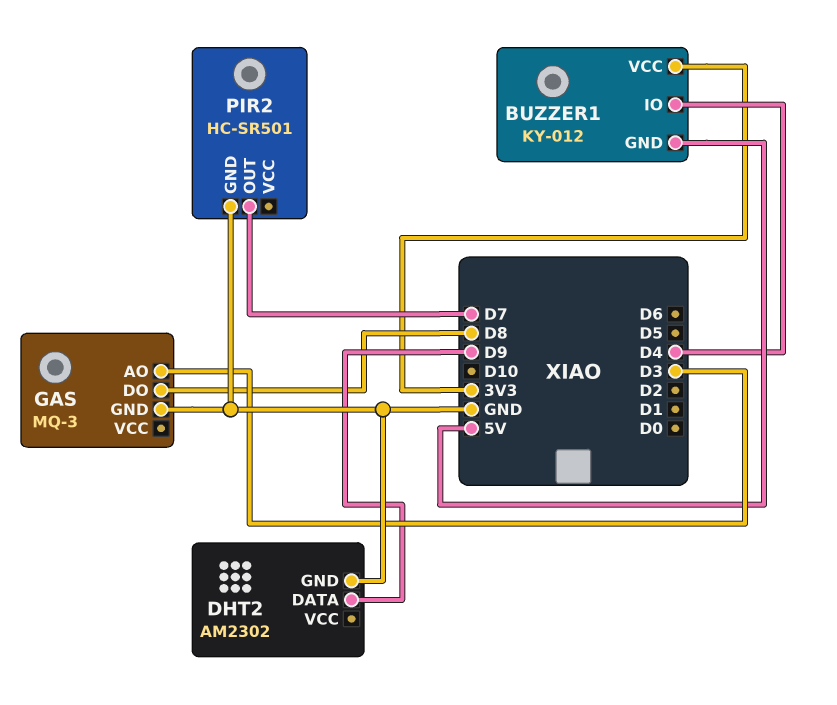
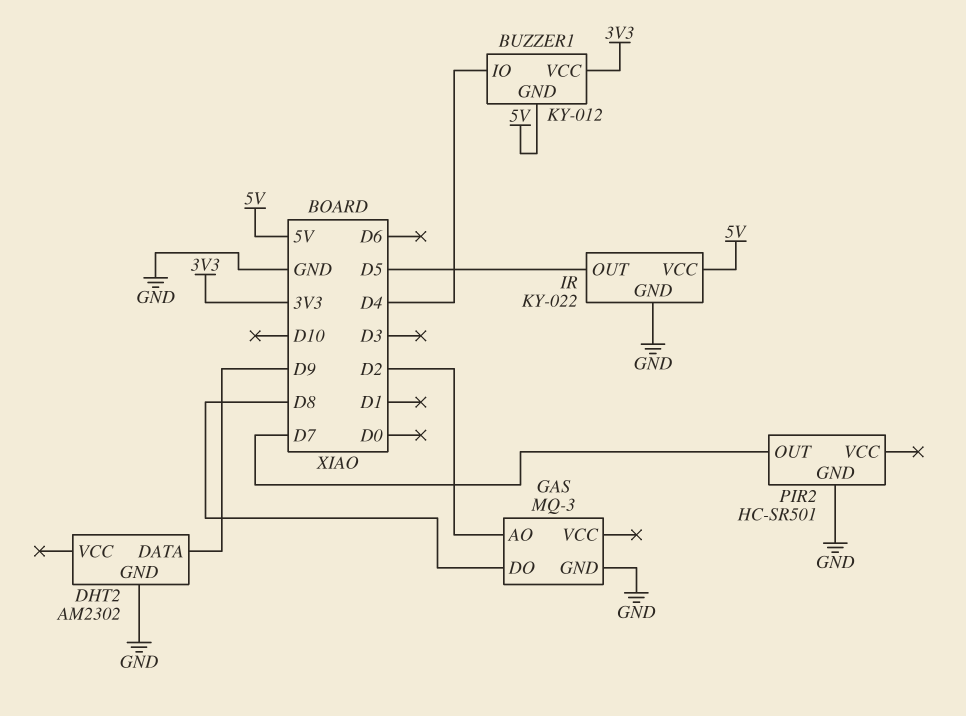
GAS pin AO: D3 -> D2
IR: none -> KY-022
IR pin GND: none -> GND
IR pin OUT: none -> D5
IR pin VCC: none -> 5V

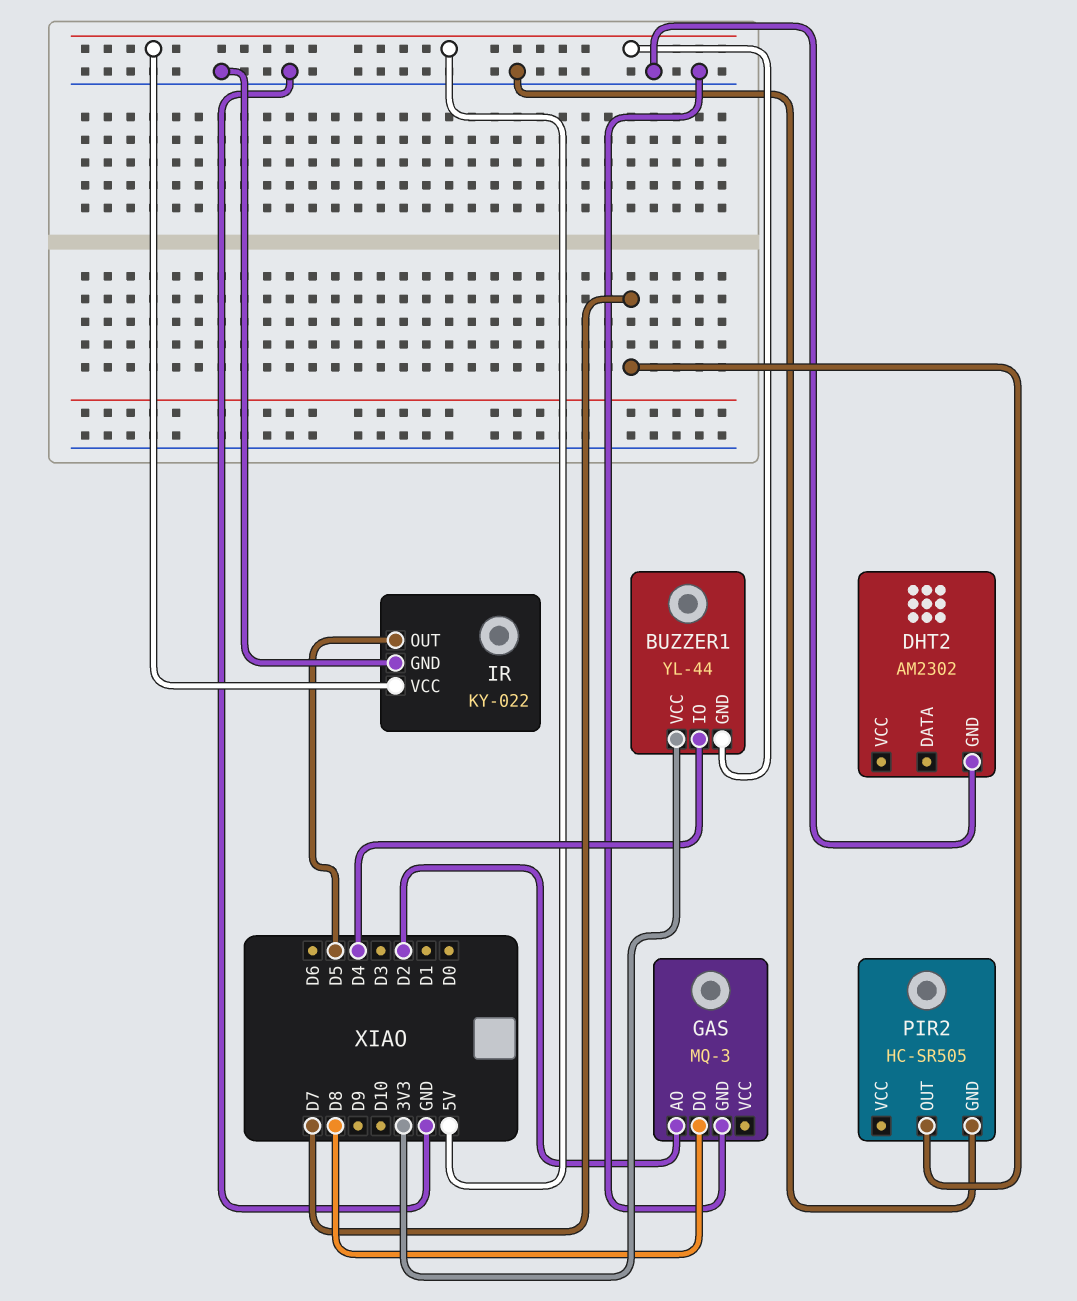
BUZZER1: KY-012 -> YL-44
DHT2 pin DATA: D9 -> none
PIR2: HC-SR501 -> HC-SR505

